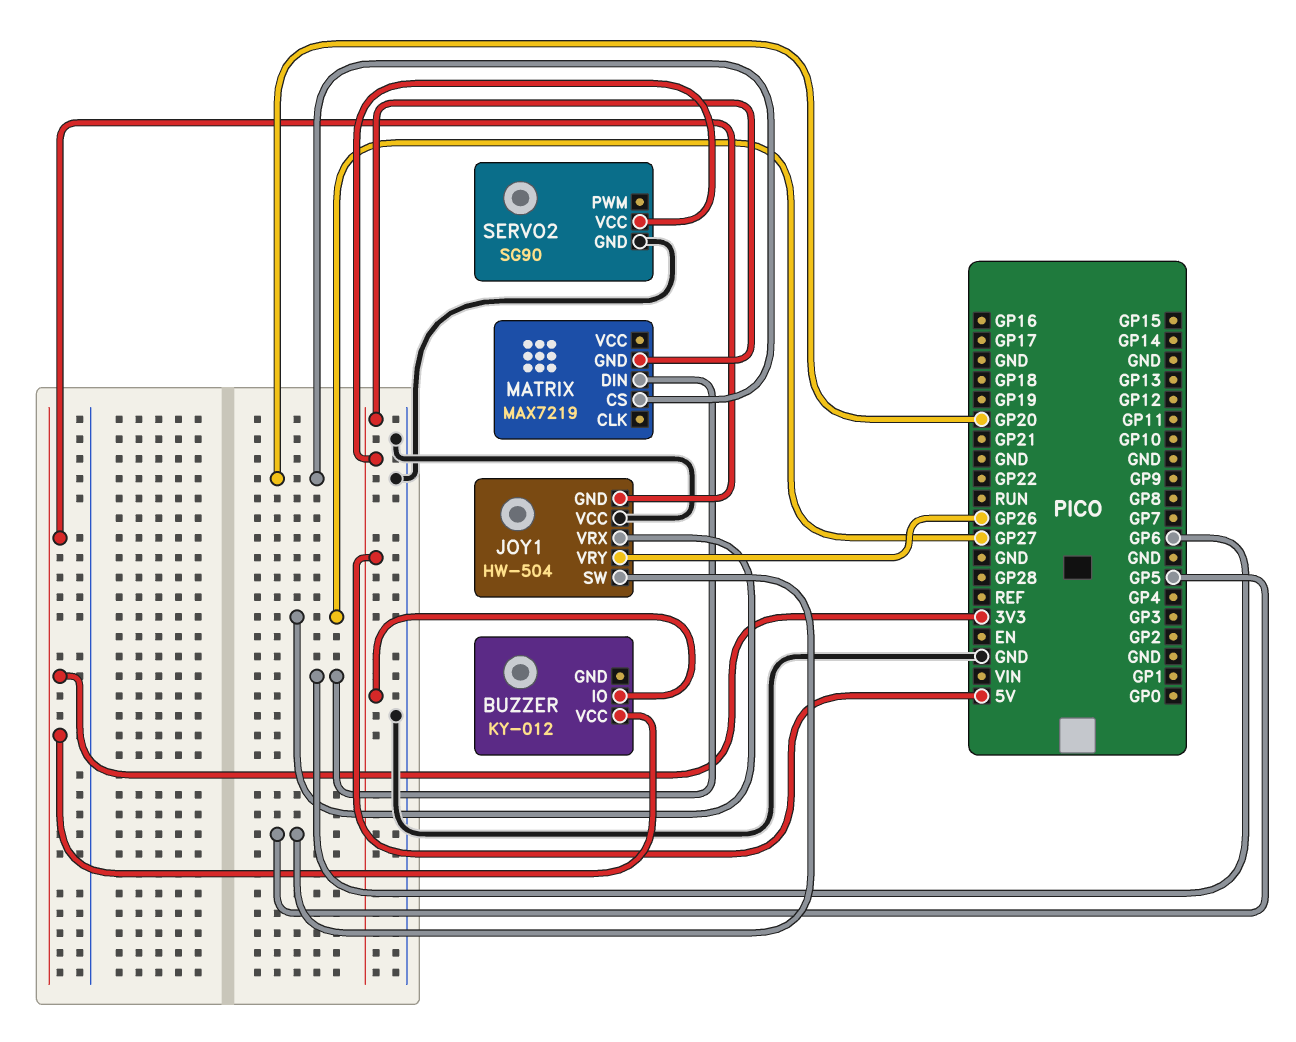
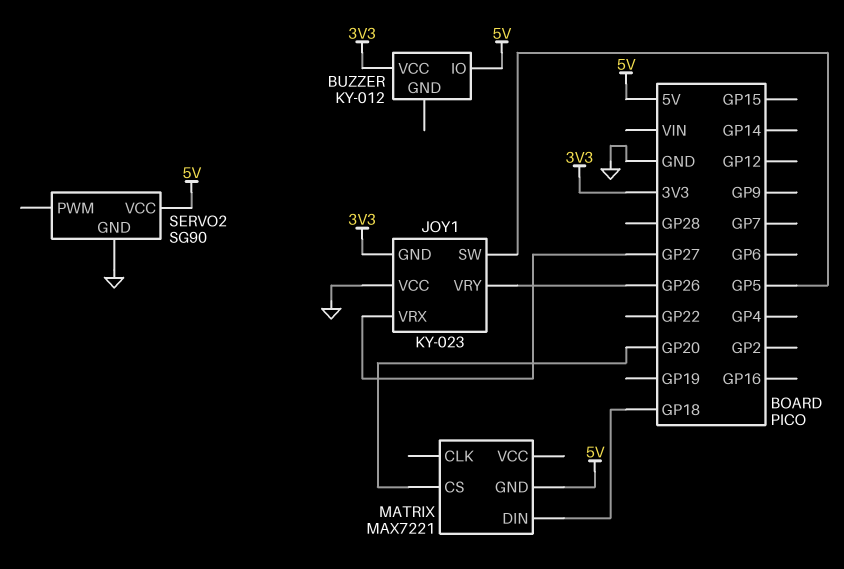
JOY1: HW-504 -> KY-023
MATRIX: MAX7219 -> MAX7221
MATRIX pin DIN: GP6 -> GP18

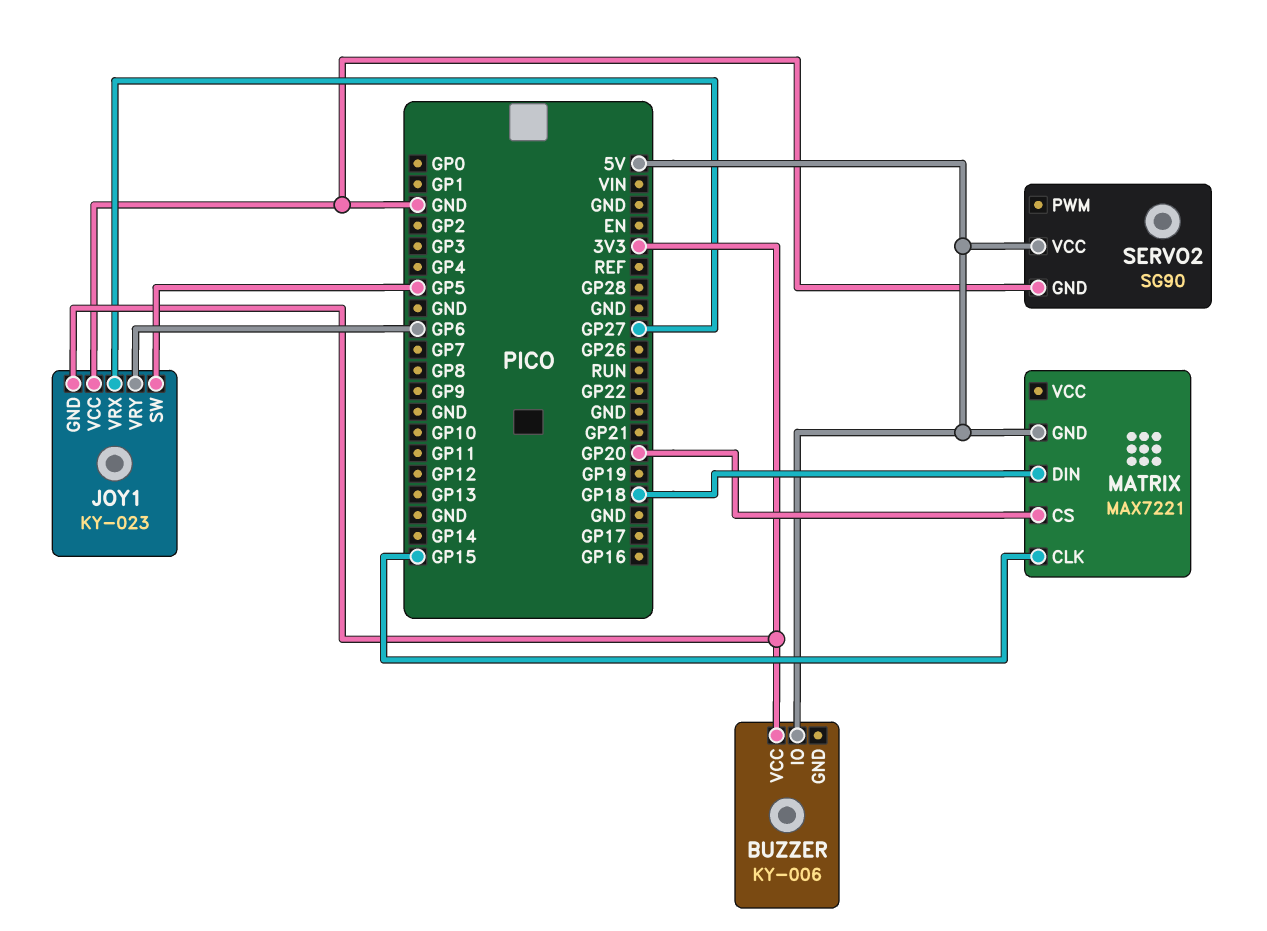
BUZZER: KY-012 -> KY-006
JOY1 pin VRY: GP26 -> GP6
MATRIX pin CLK: none -> GP15

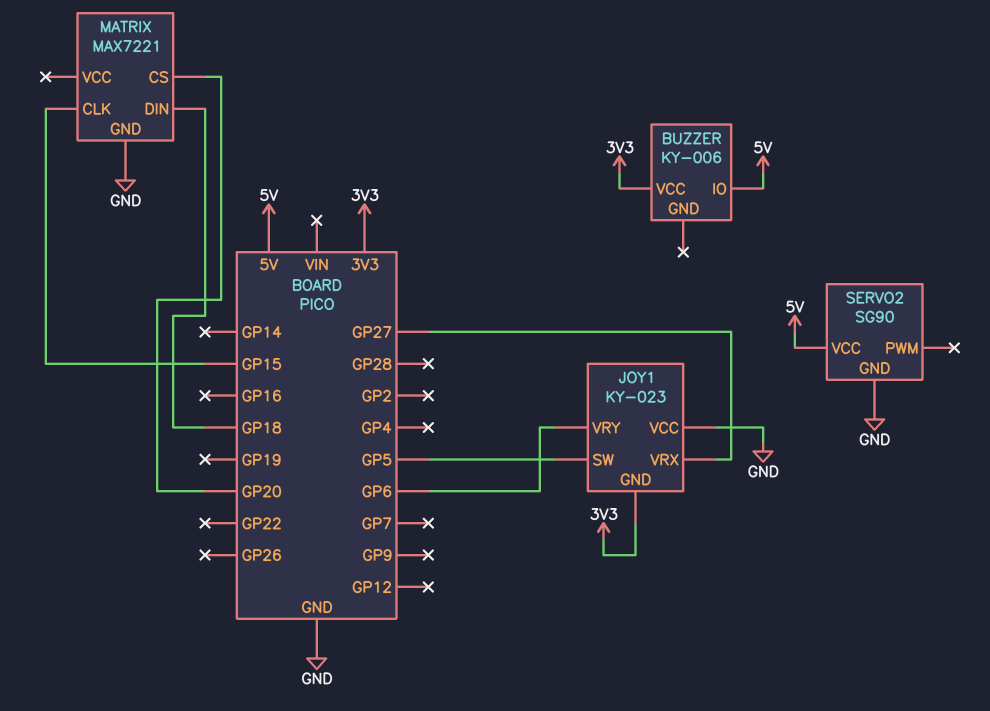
MATRIX pin GND: 5V -> GND

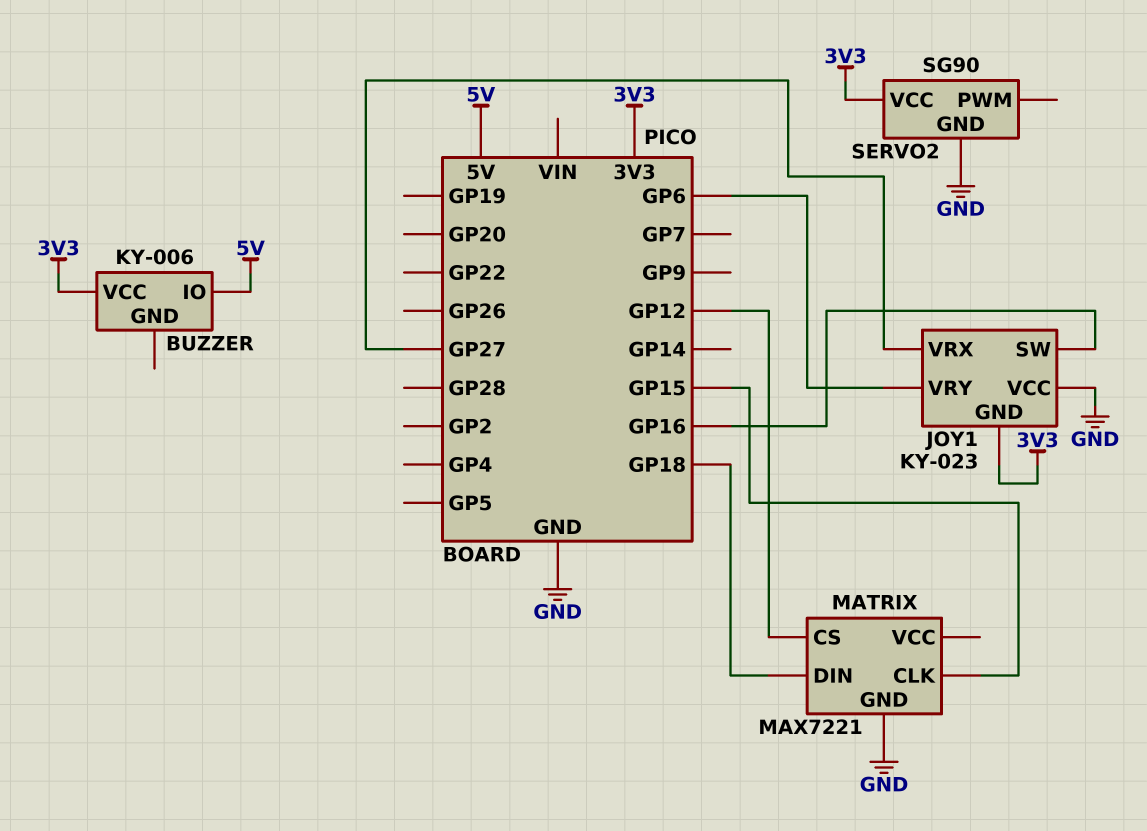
JOY1 pin SW: GP5 -> GP16
MATRIX pin CS: GP20 -> GP12
SERVO2 pin VCC: 5V -> 3V3

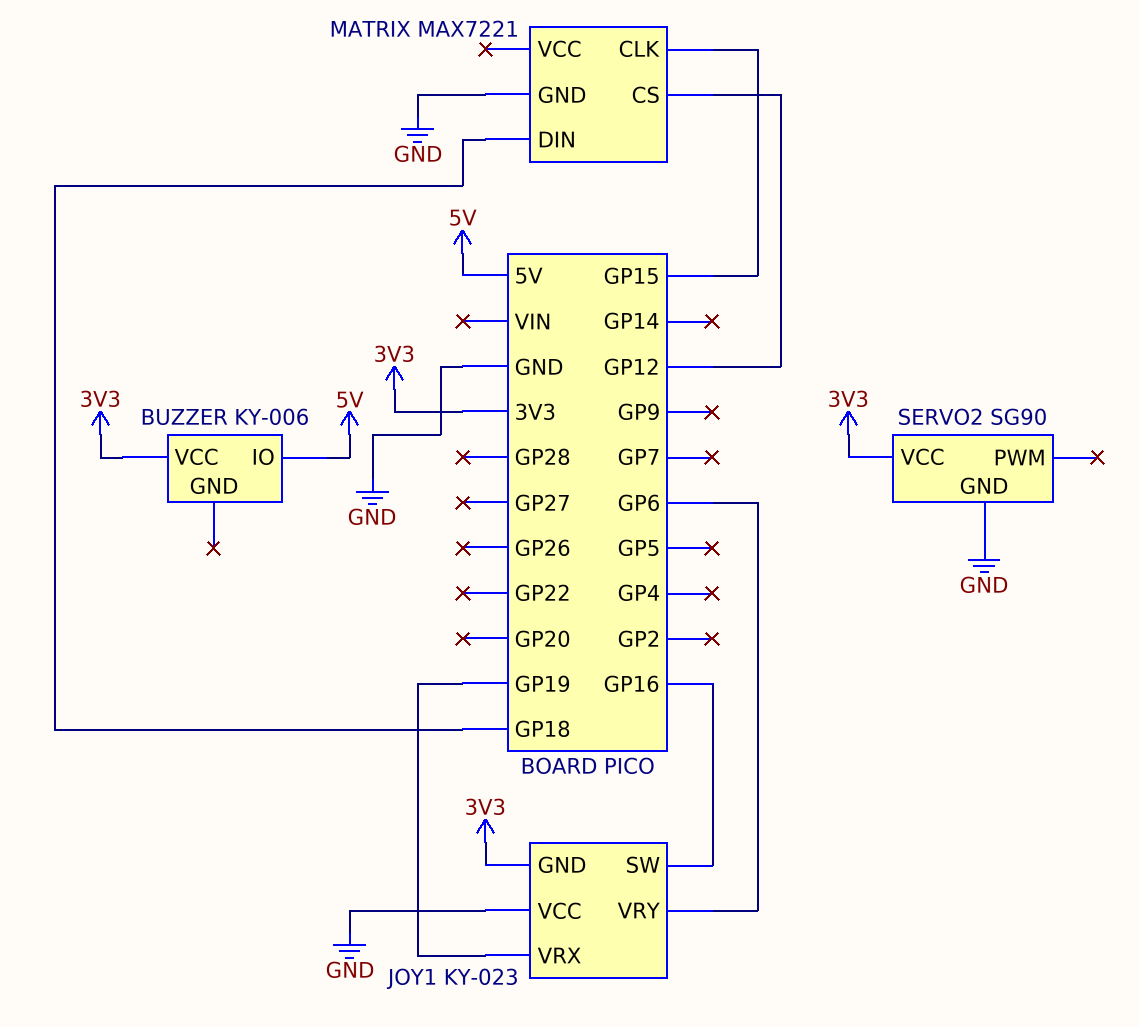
JOY1 pin VRX: GP27 -> GP19

